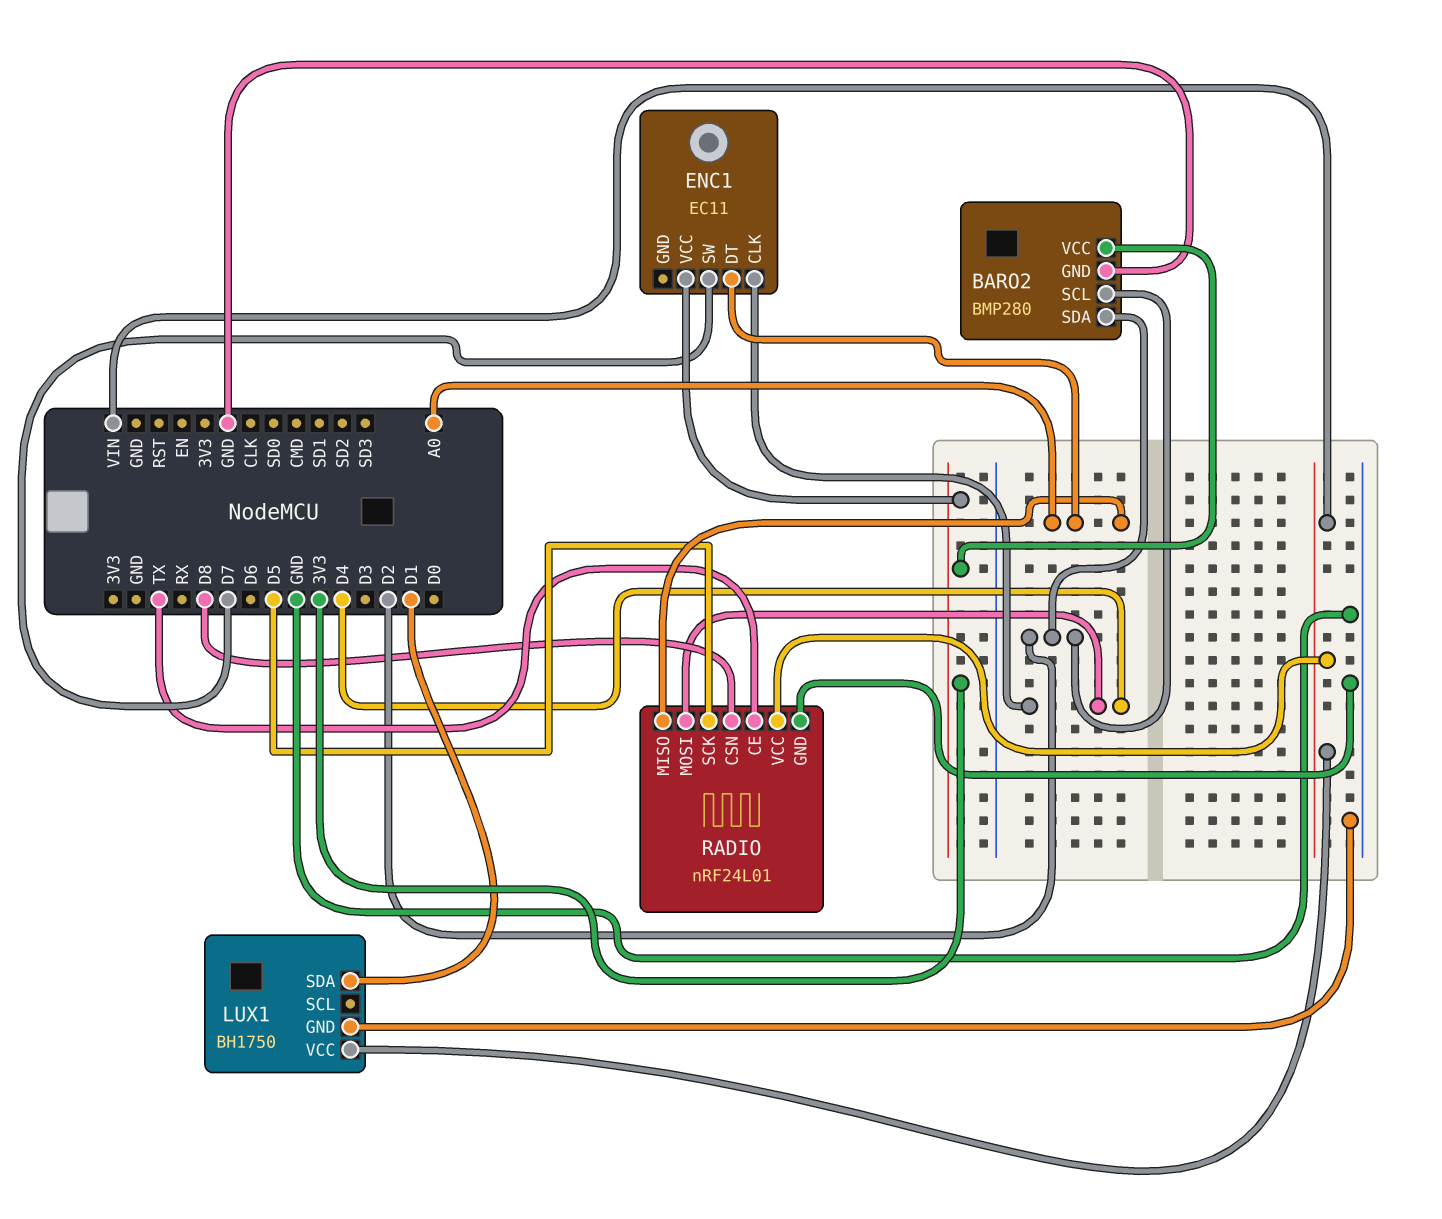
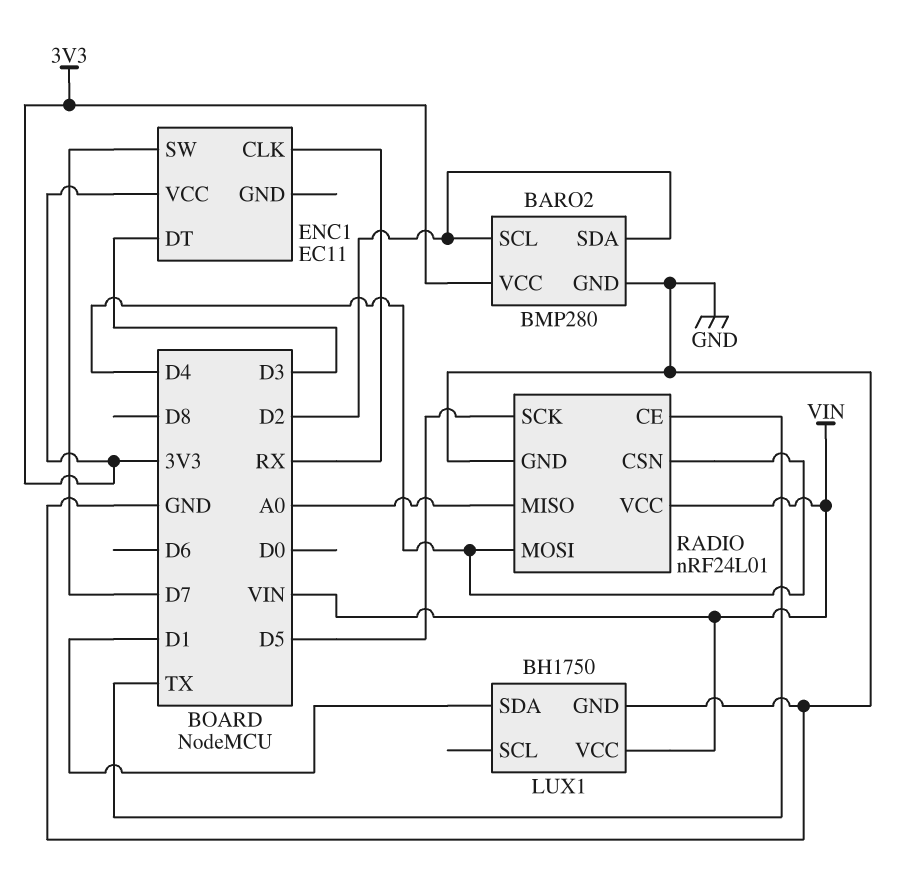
ENC1 pin CLK: D4 -> RX
ENC1 pin DT: A0 -> D3
RADIO pin CSN: D8 -> D4

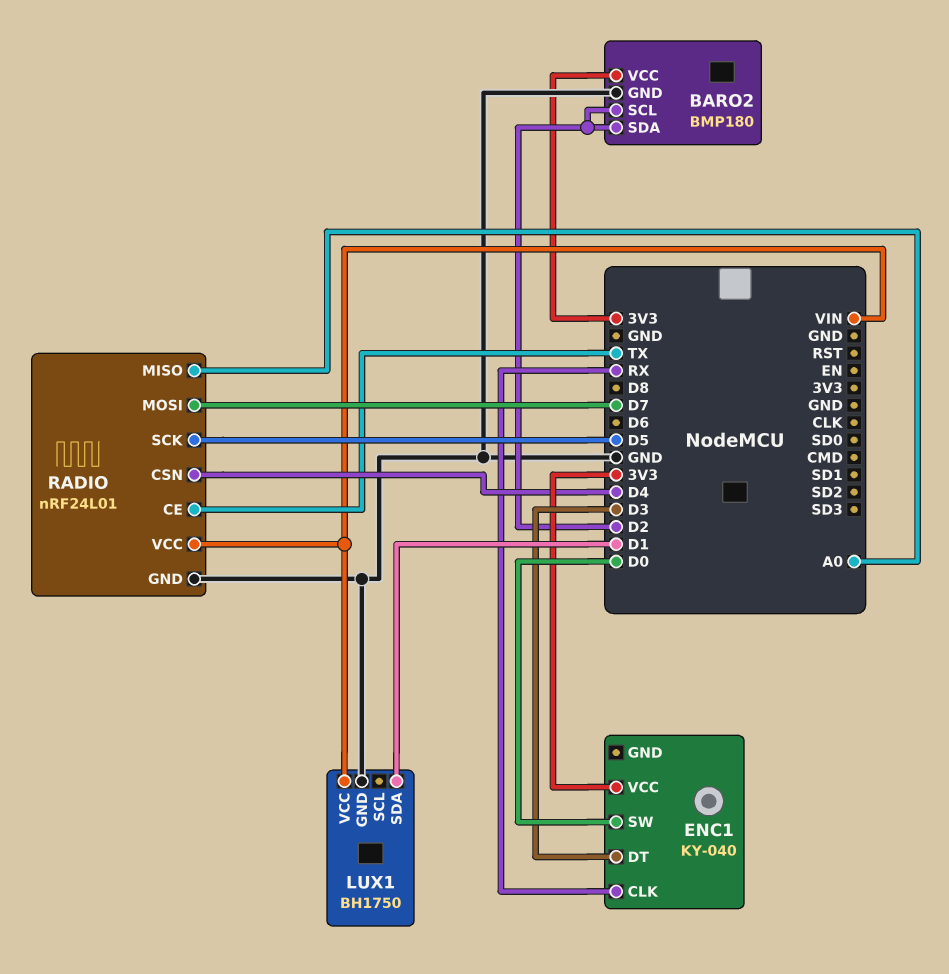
BARO2: BMP280 -> BMP180
ENC1: EC11 -> KY-040
ENC1 pin SW: D7 -> D0
RADIO pin MOSI: D4 -> D7

